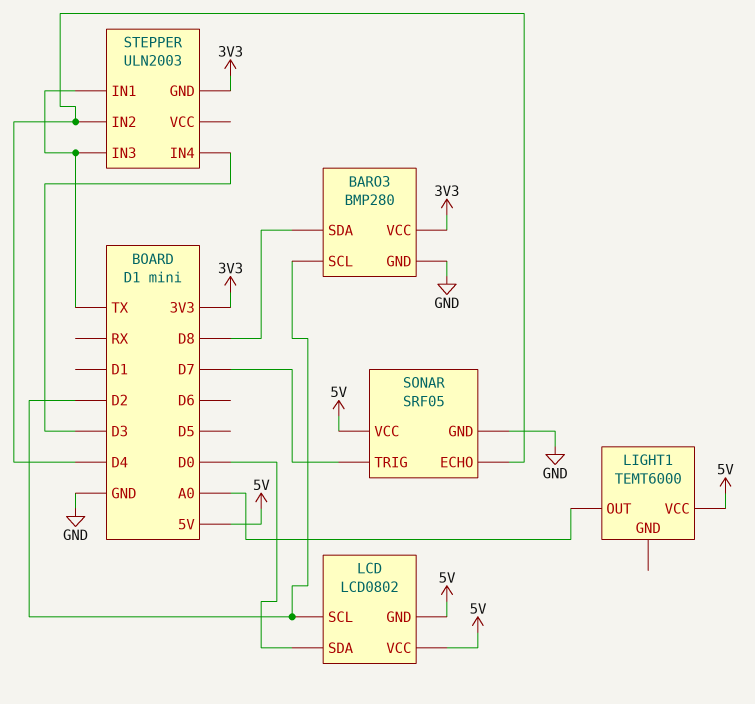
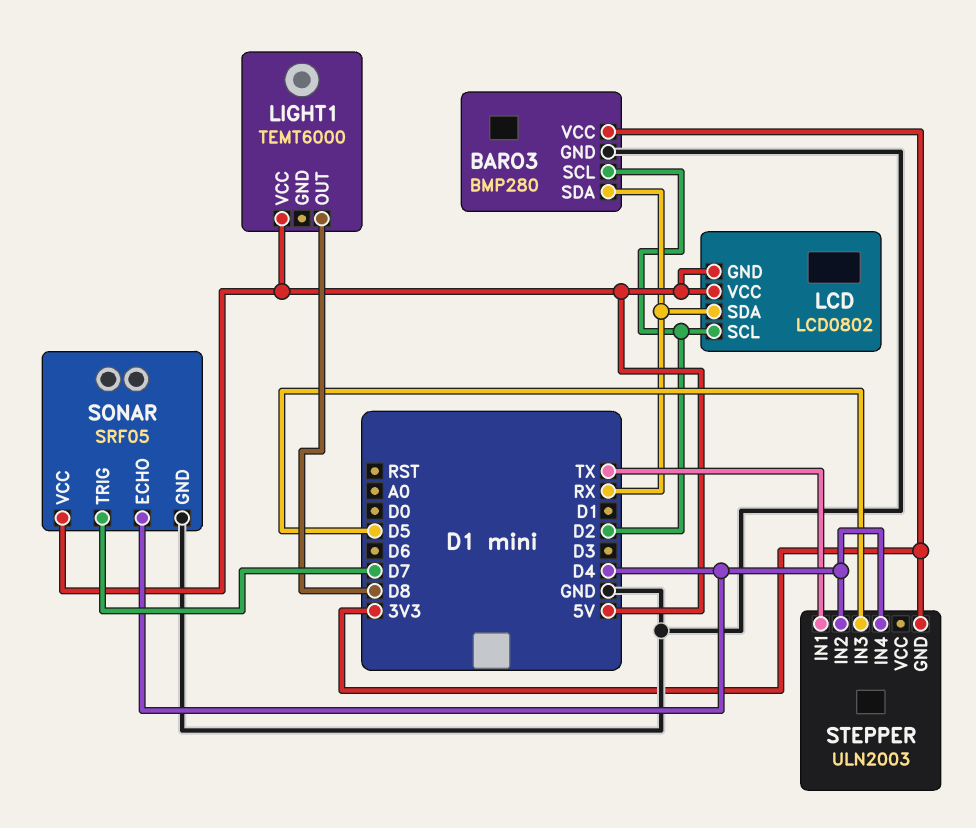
BARO3 pin SDA: D8 -> RX
LCD pin SDA: D0 -> RX
LIGHT1 pin OUT: A0 -> D8
STEPPER pin IN3: TX -> D5
STEPPER pin IN4: D3 -> D4

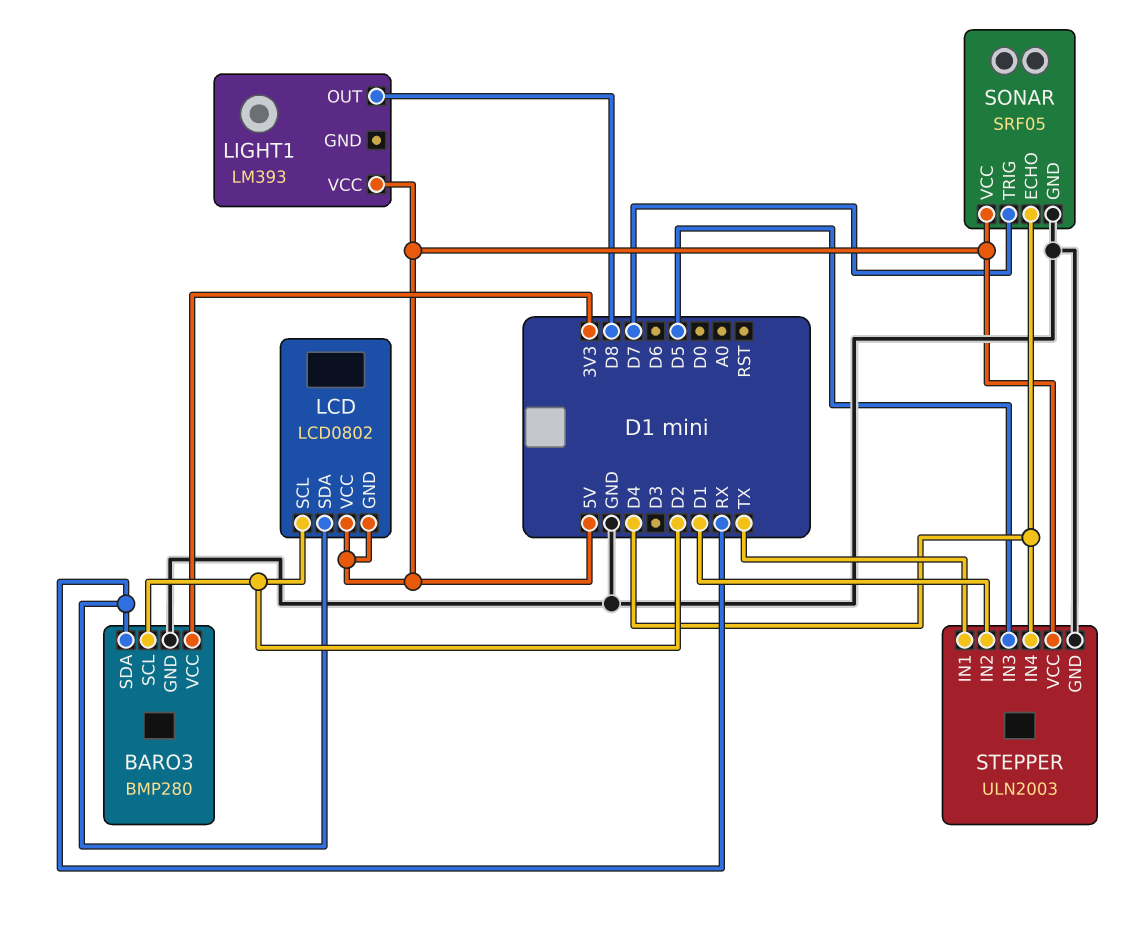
LIGHT1: TEMT6000 -> LM393
STEPPER pin GND: 3V3 -> GND
STEPPER pin IN2: D4 -> D1
STEPPER pin VCC: none -> 5V

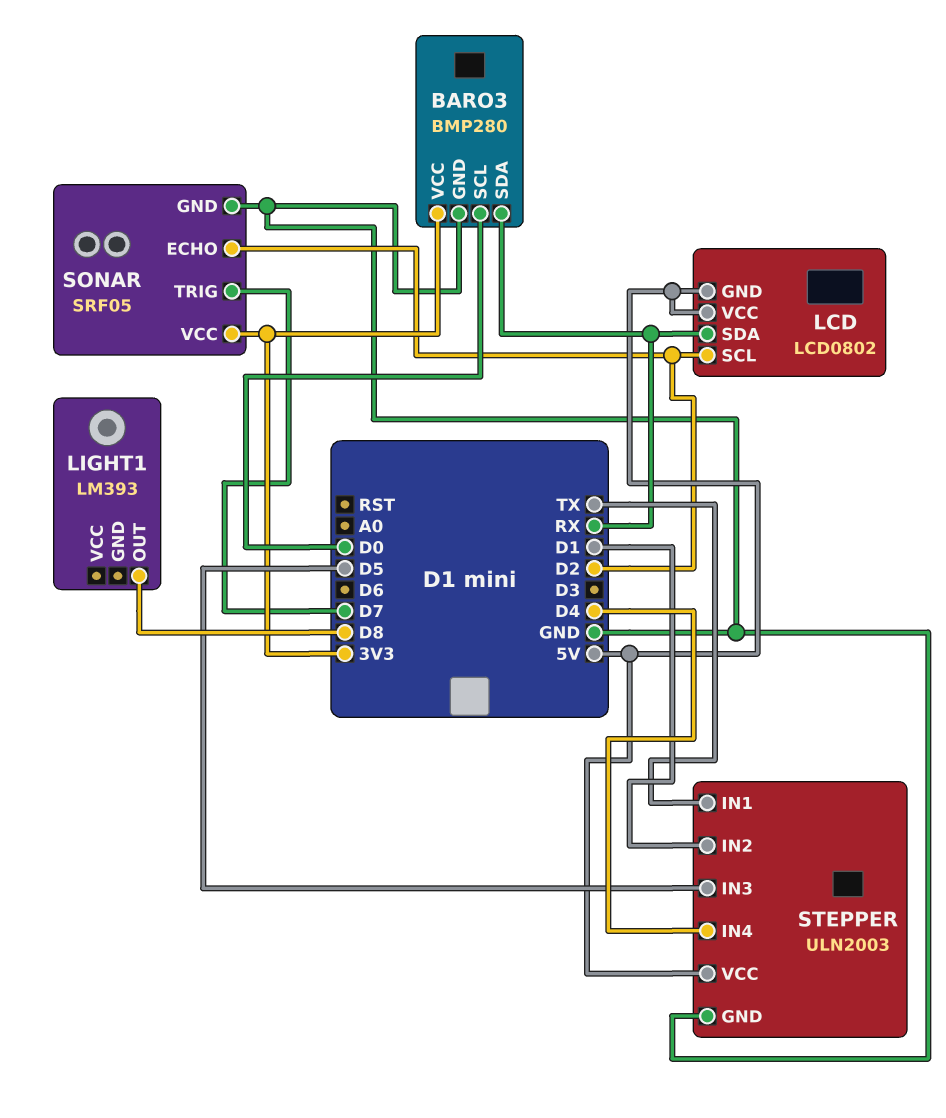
BARO3 pin SCL: D2 -> D0
LIGHT1 pin VCC: 5V -> none
SONAR pin ECHO: D4 -> D2
SONAR pin VCC: 5V -> 3V3

